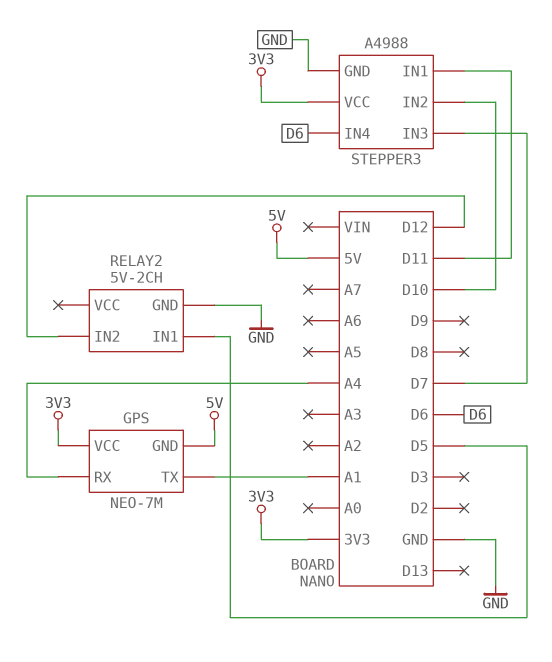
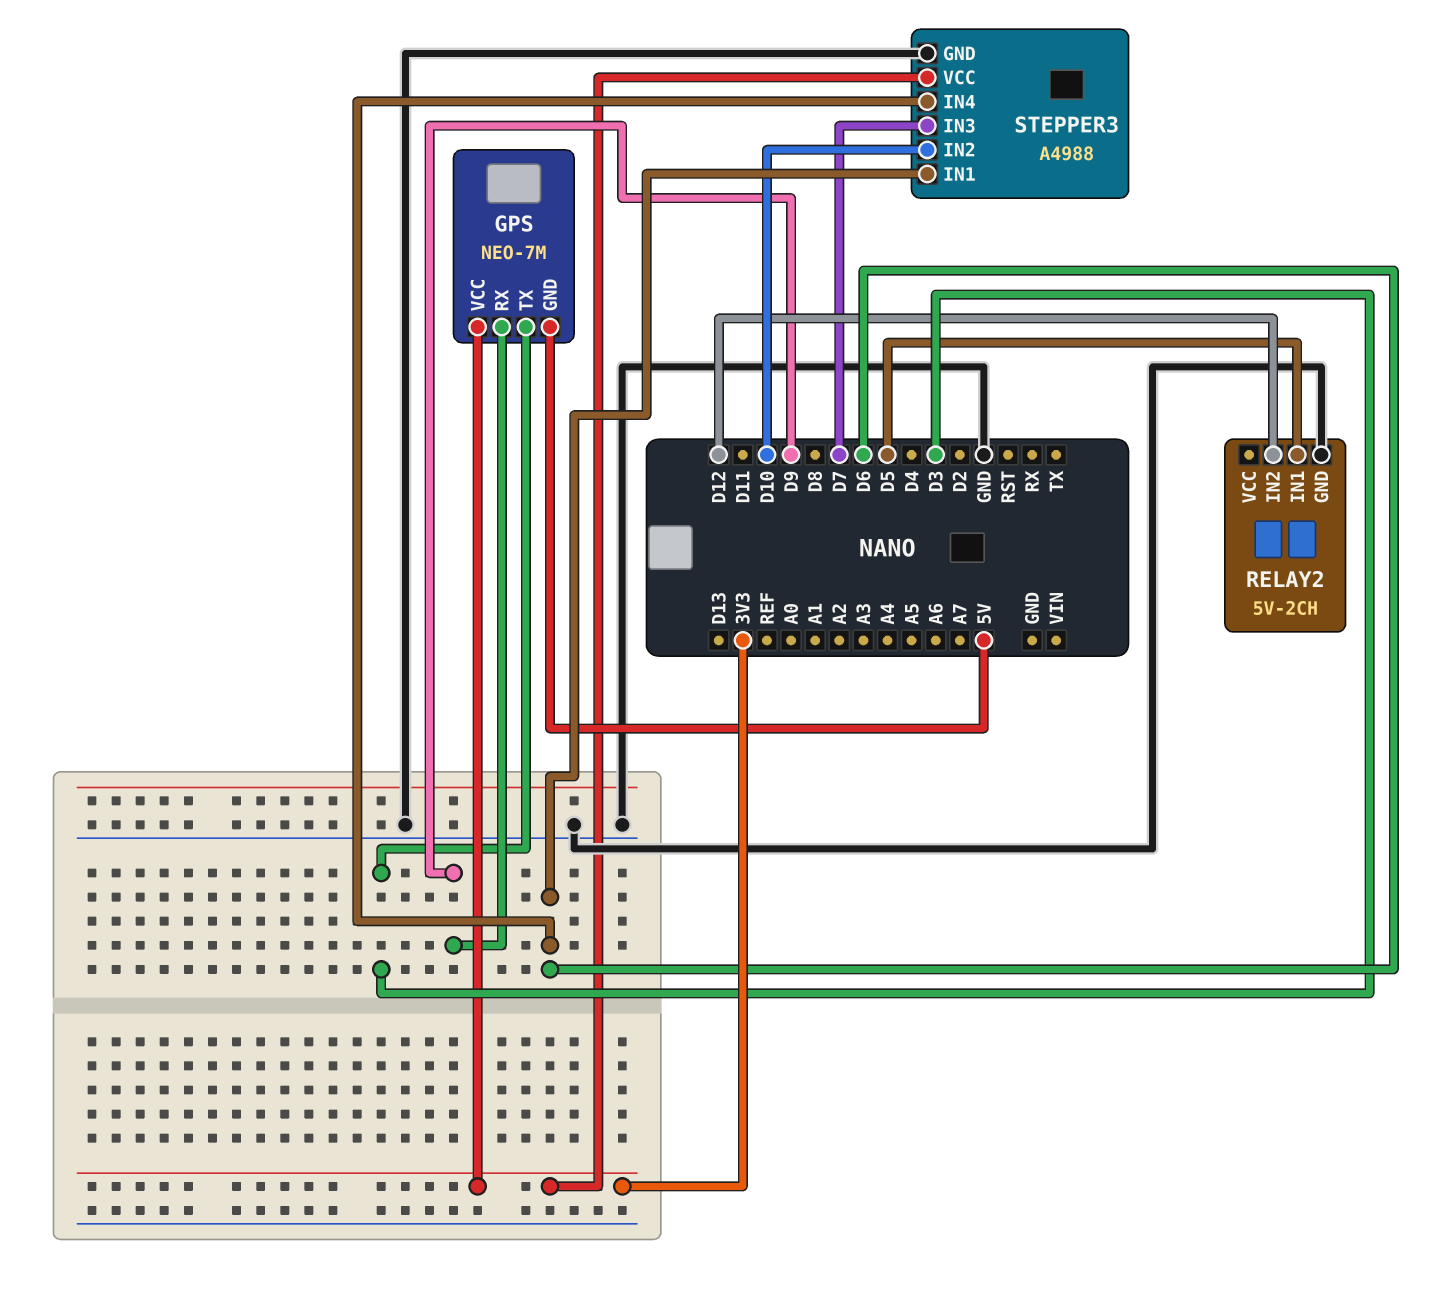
GPS pin RX: A4 -> D9
GPS pin TX: A1 -> D3
STEPPER3 pin IN1: D11 -> D6

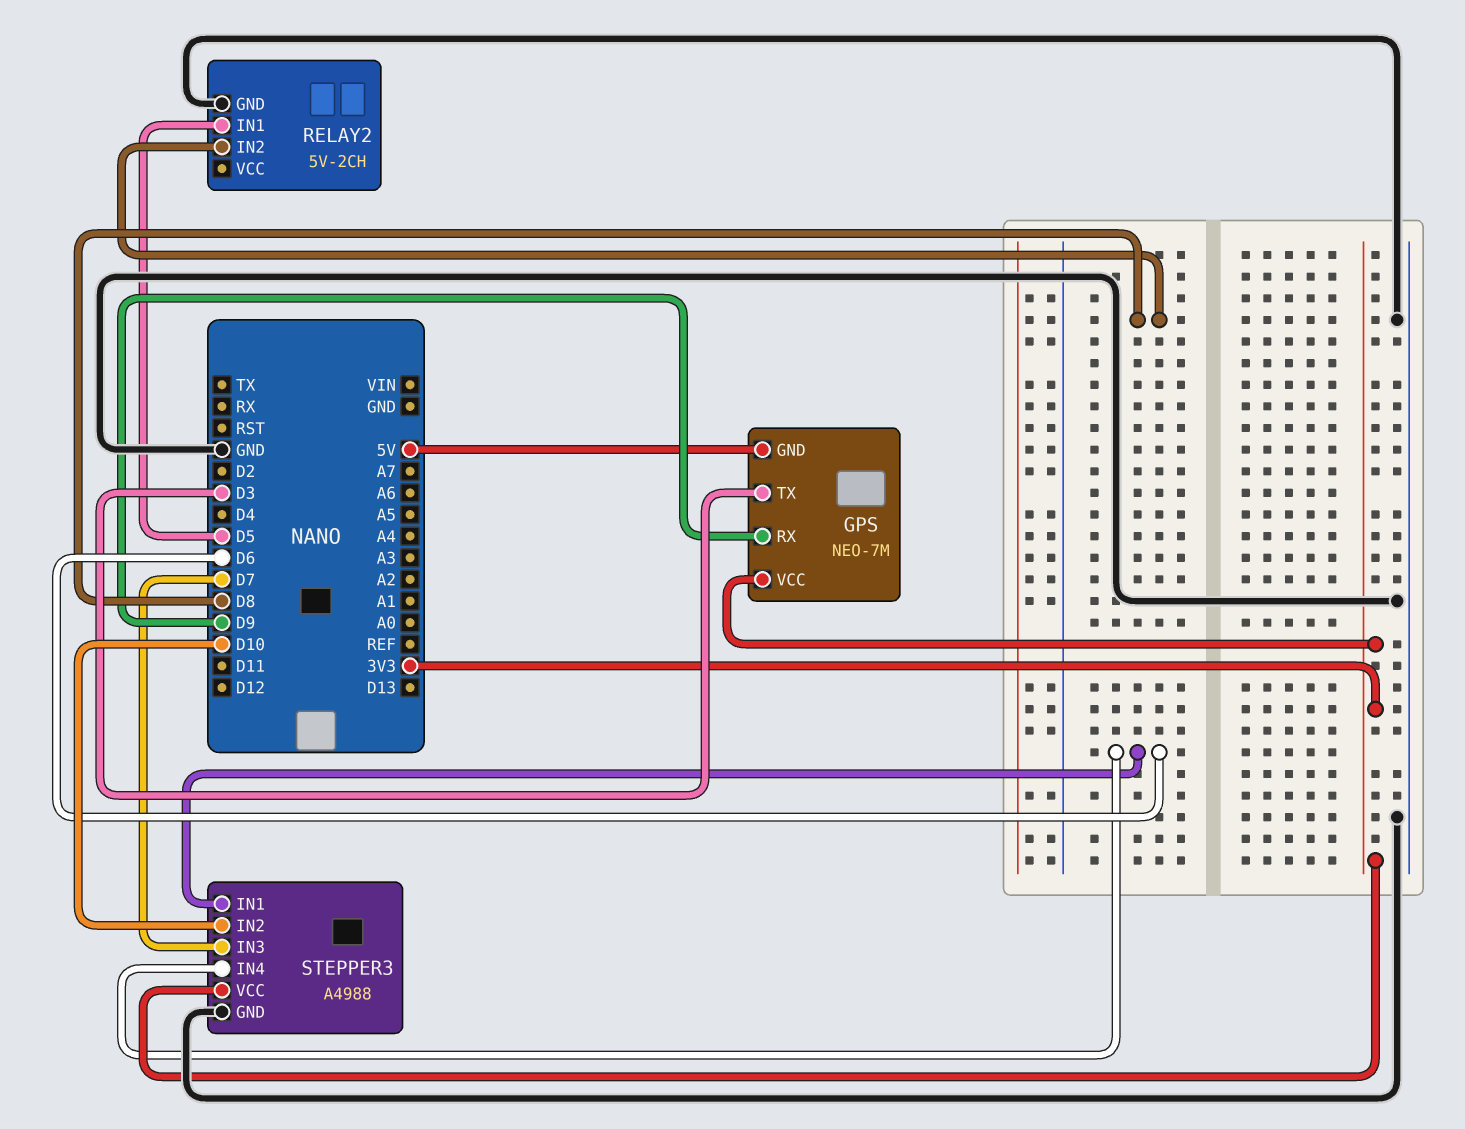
RELAY2 pin IN2: D12 -> D8

